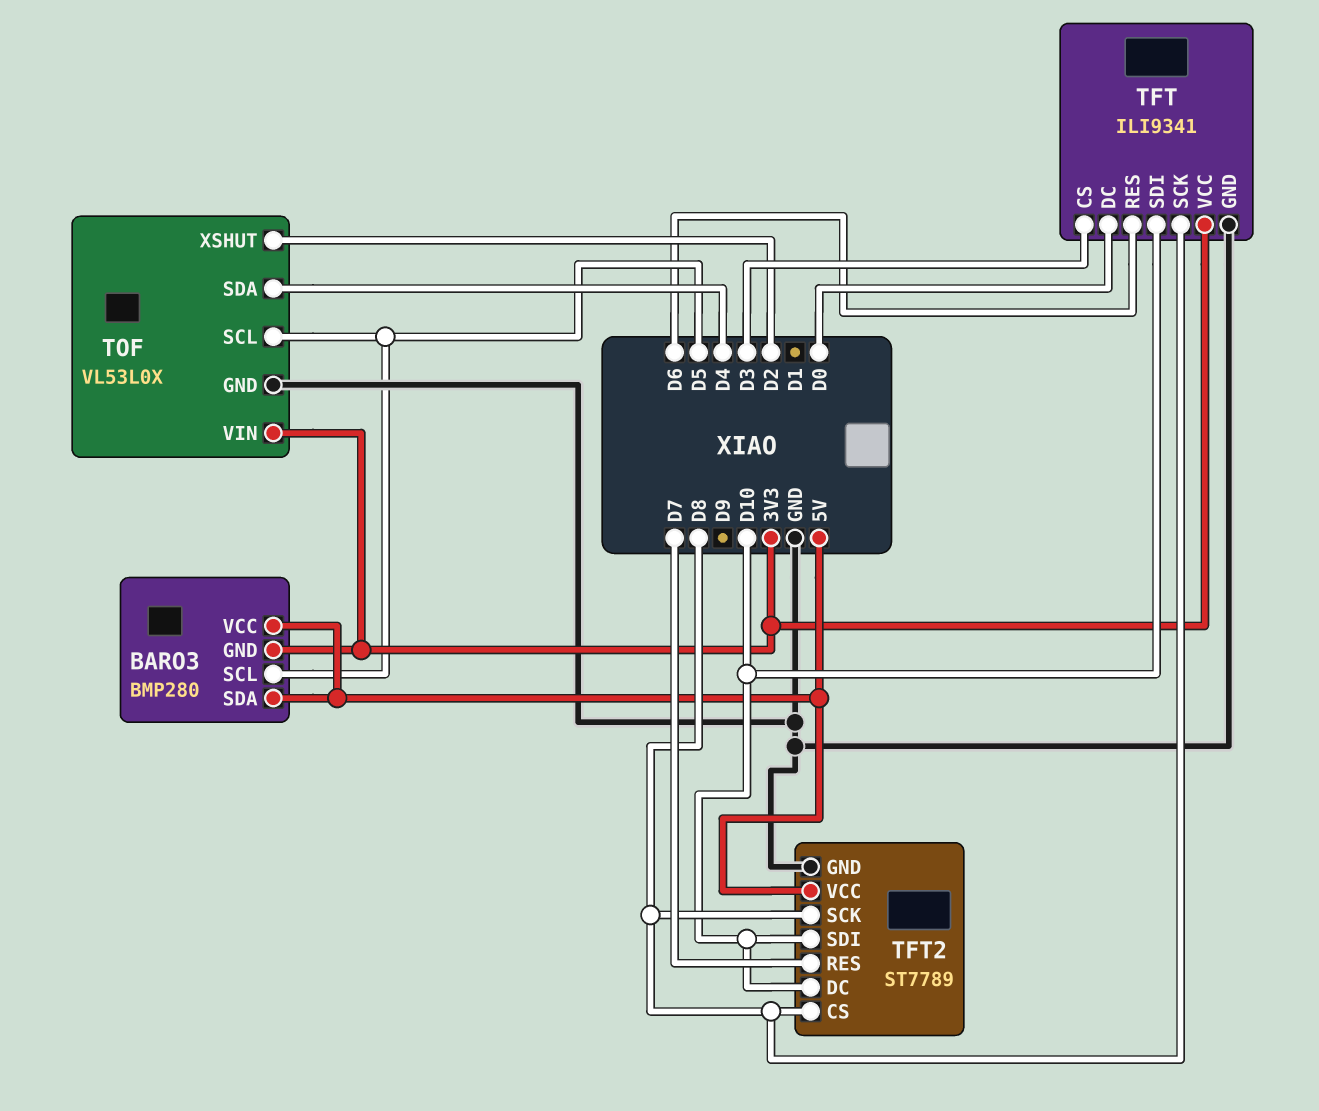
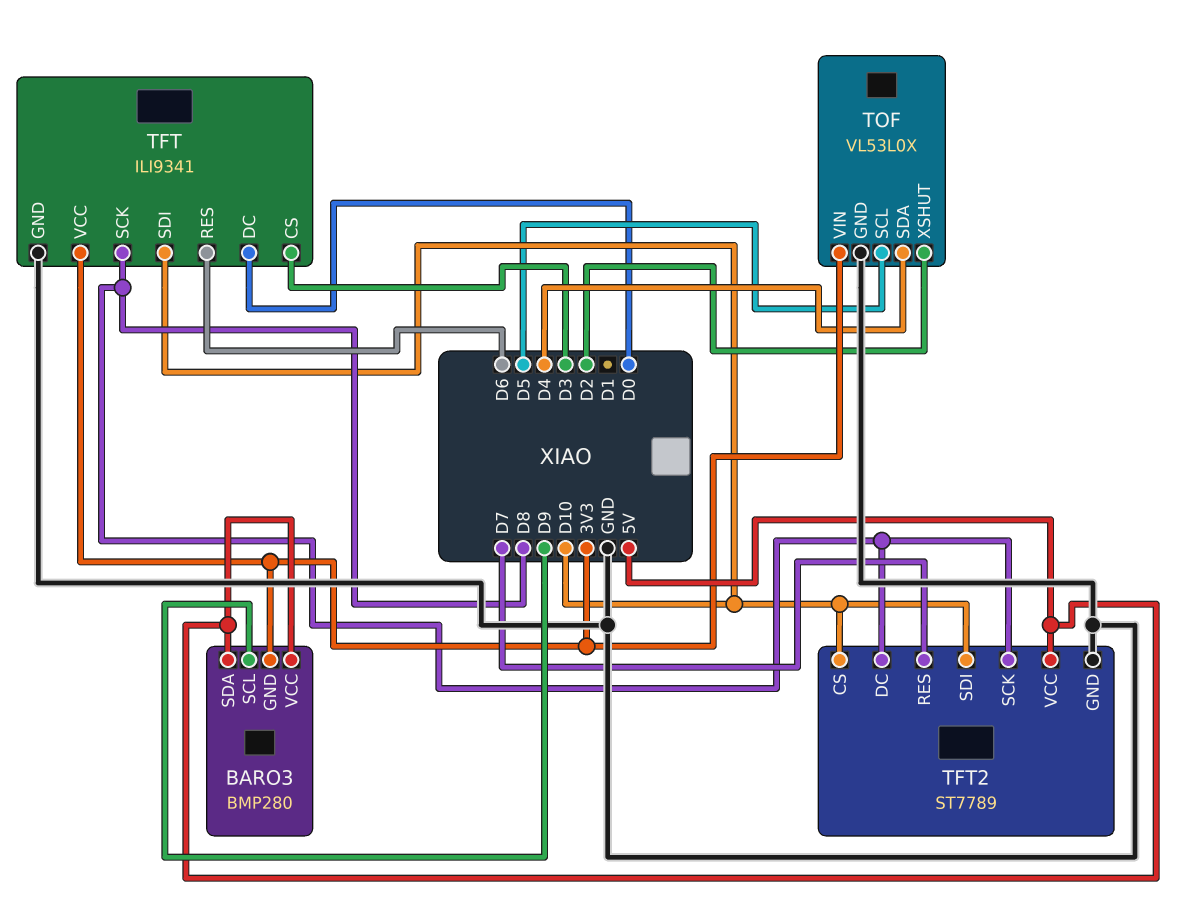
BARO3 pin SCL: D5 -> D9
TFT2 pin CS: D8 -> D10
TFT2 pin DC: D10 -> D8

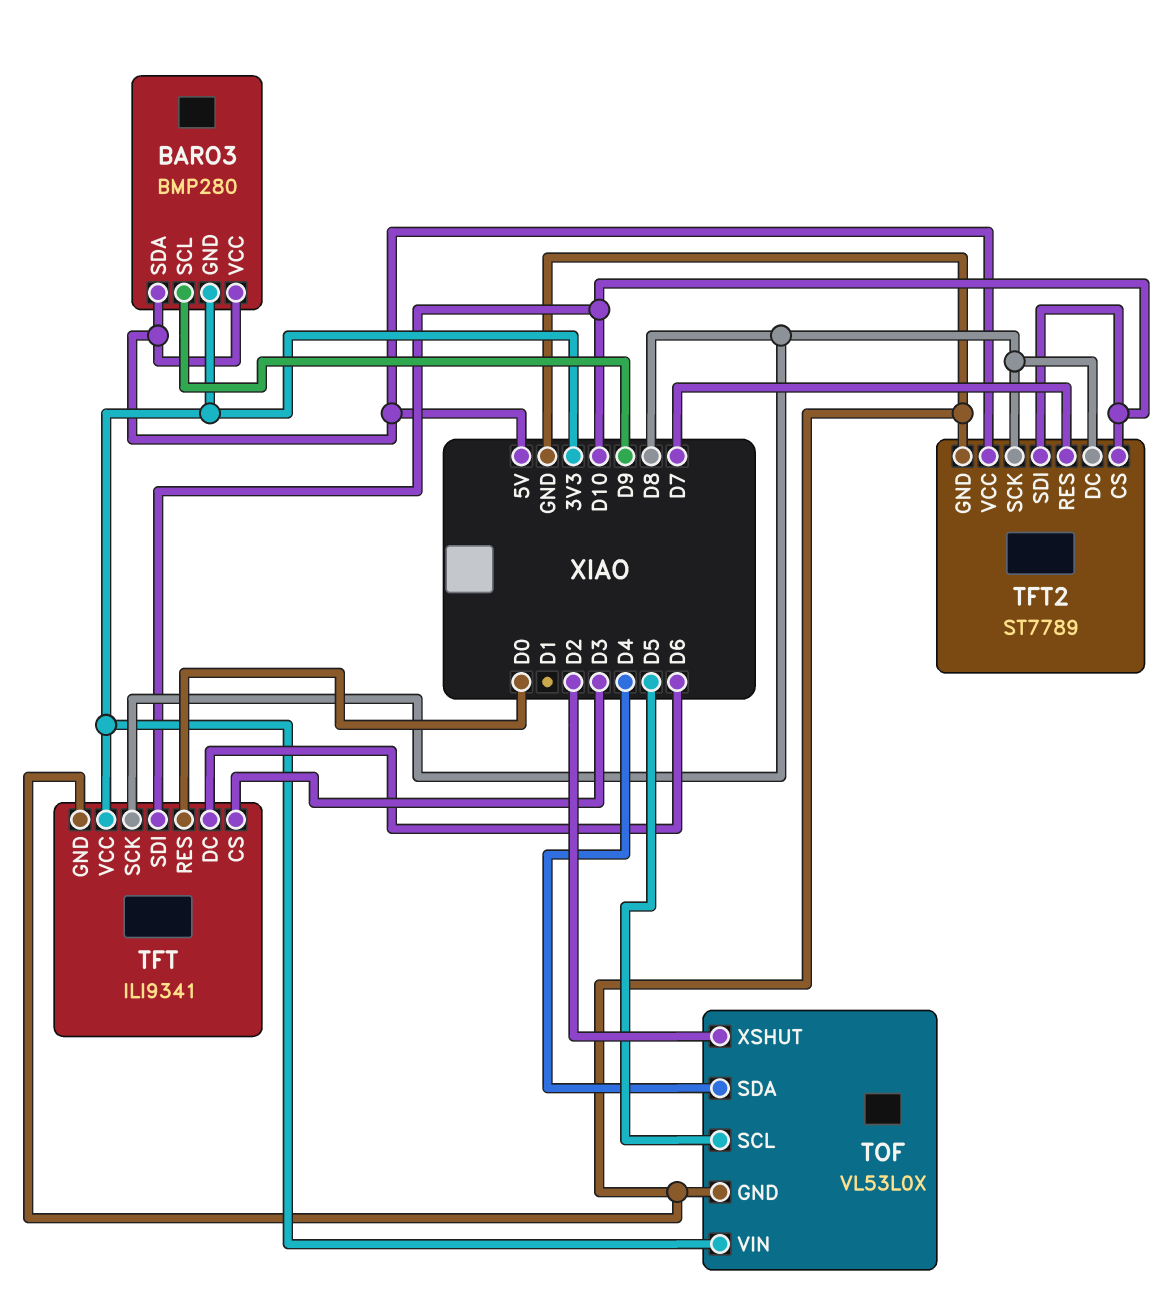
TFT pin DC: D0 -> D6
TFT pin RES: D6 -> D0

